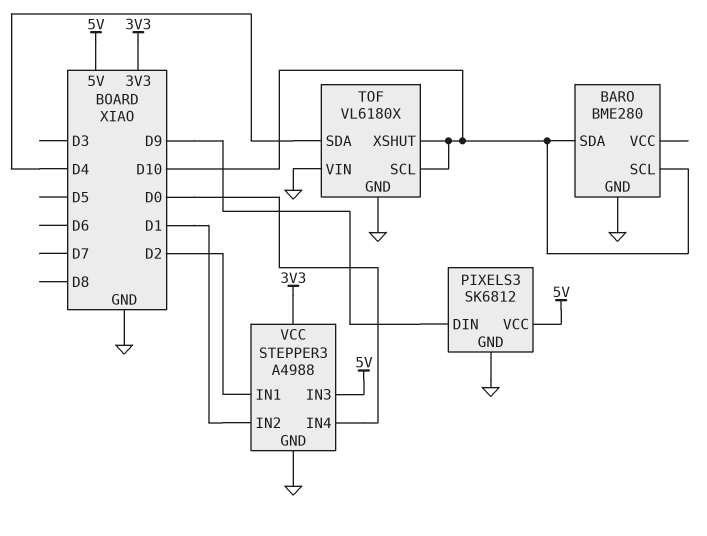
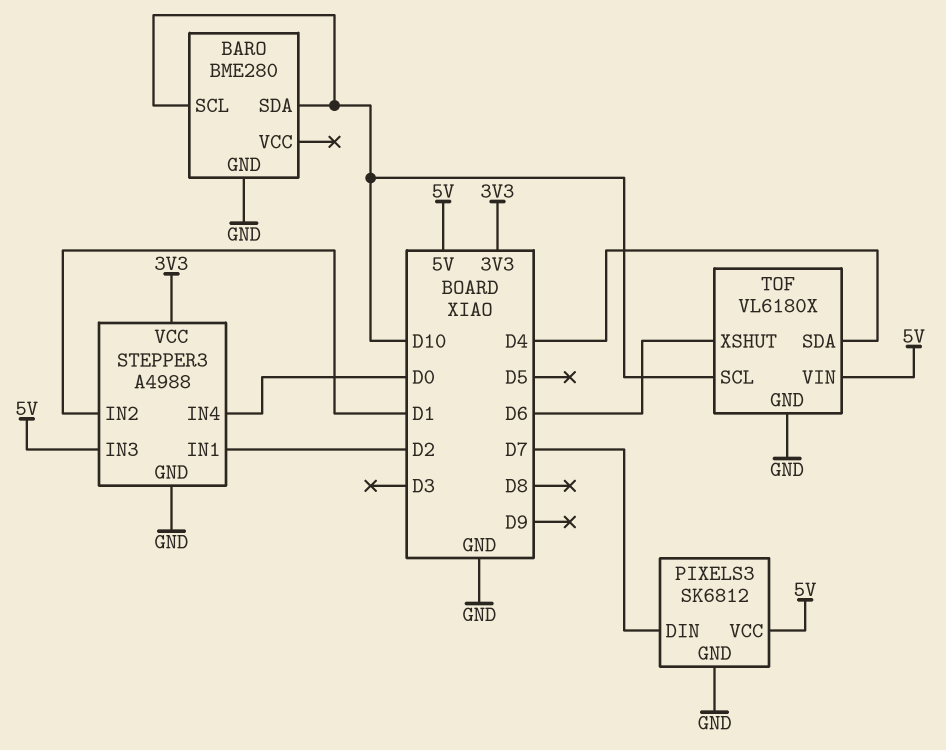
PIXELS3 pin DIN: D9 -> D7
TOF pin VIN: GND -> 5V
TOF pin XSHUT: D10 -> D6

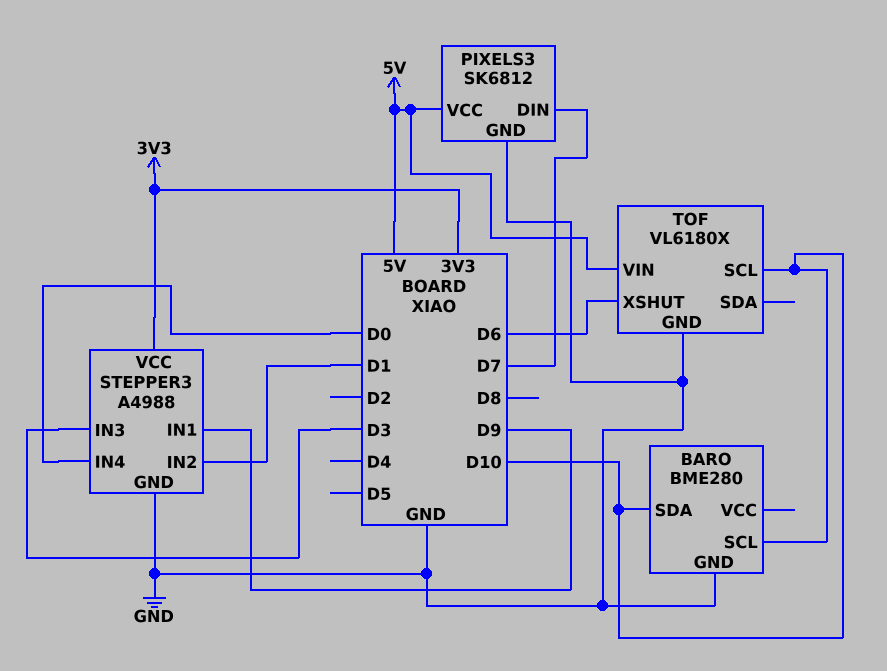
STEPPER3 pin IN1: D2 -> D9
STEPPER3 pin IN3: 5V -> D3
TOF pin SDA: D4 -> none

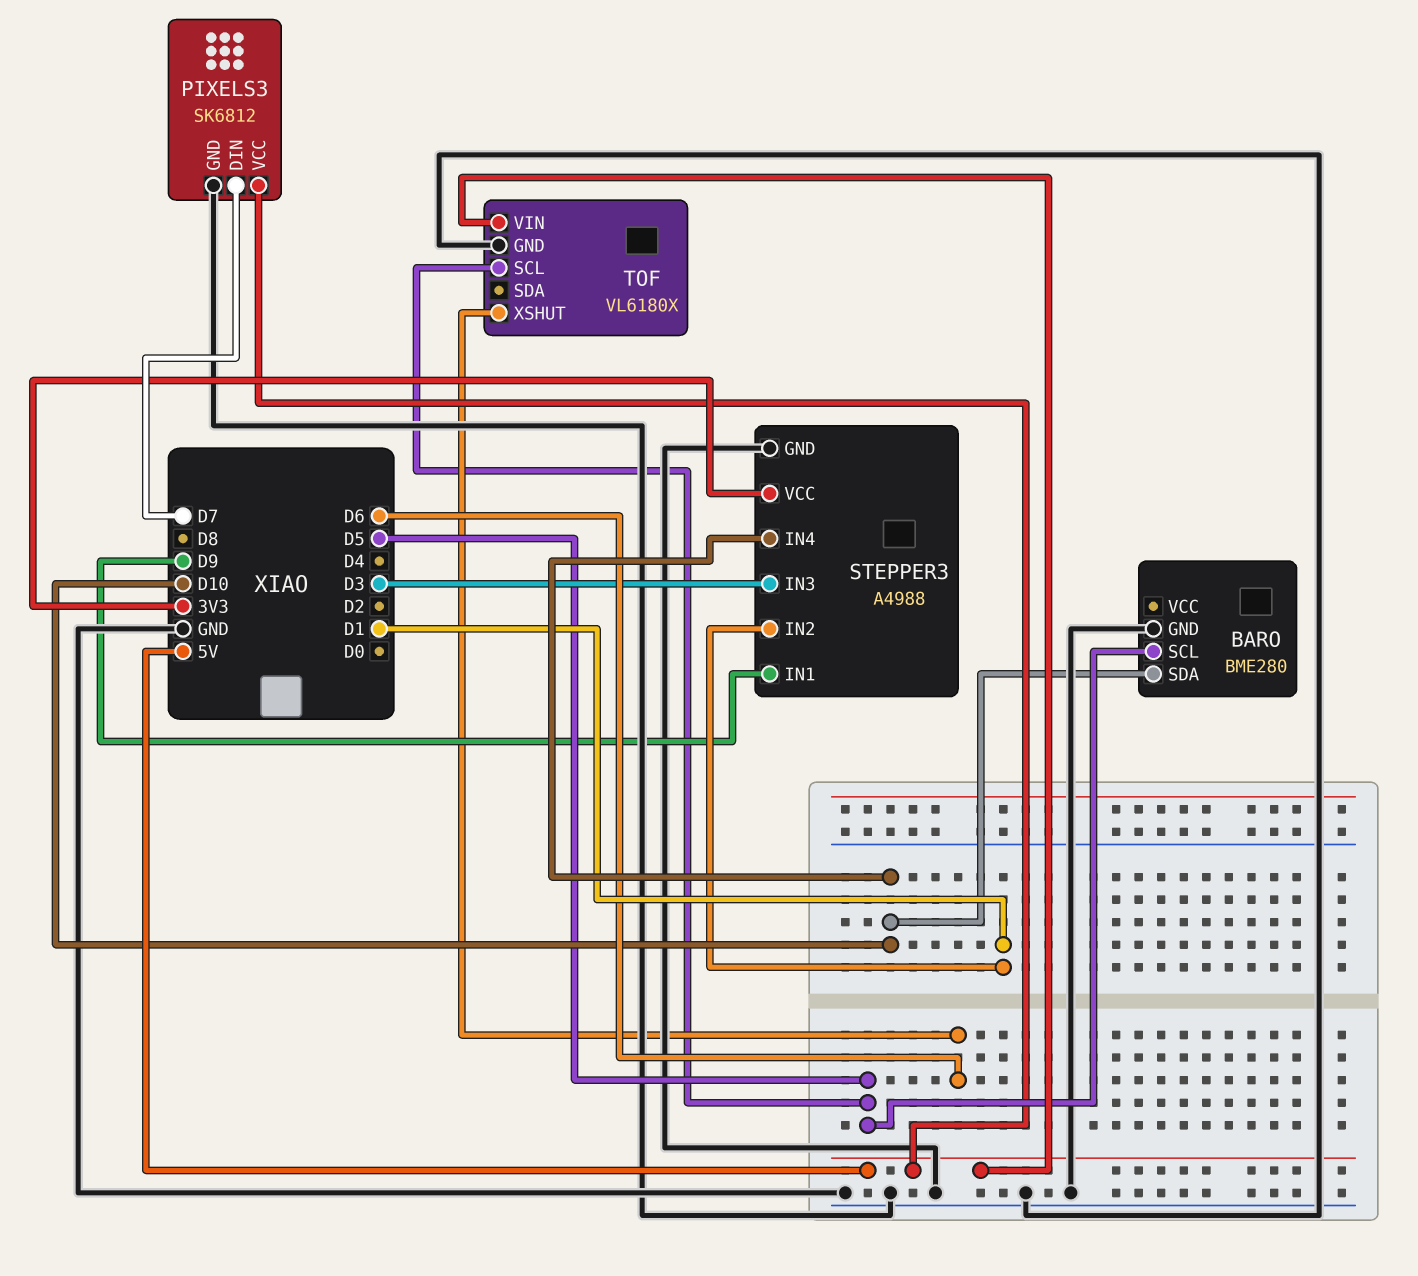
BARO pin SCL: D10 -> D5
STEPPER3 pin IN4: D0 -> D10
TOF pin SCL: D10 -> D5

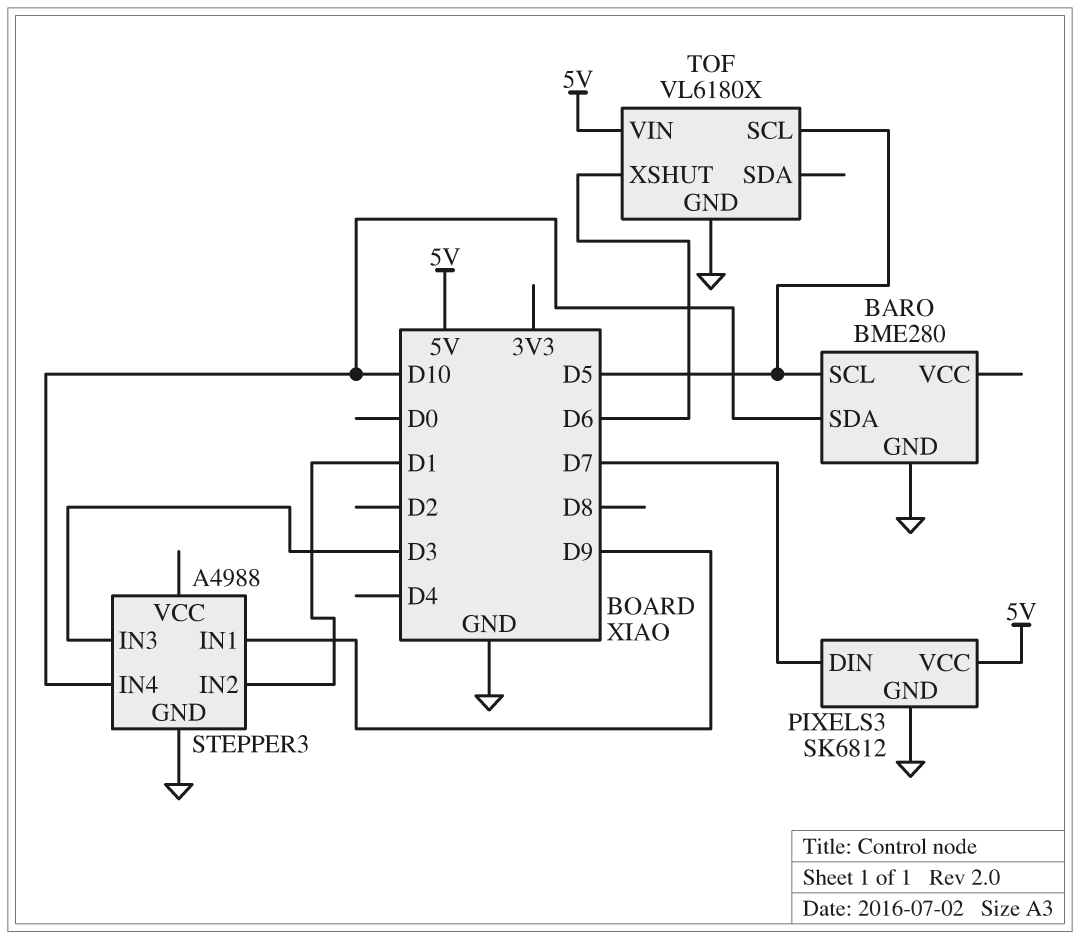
STEPPER3 pin VCC: 3V3 -> none

